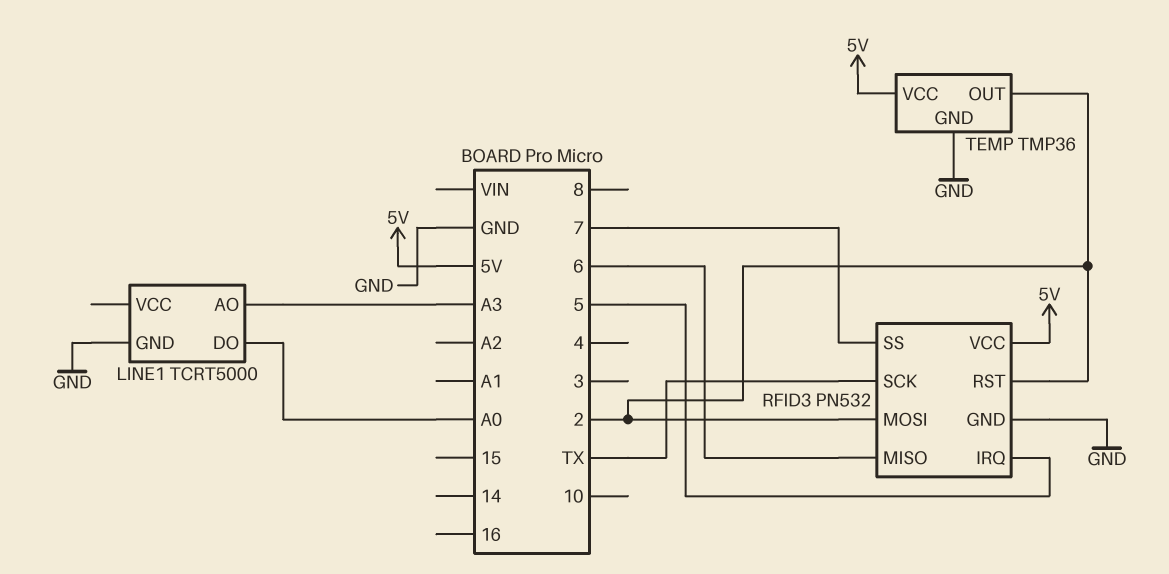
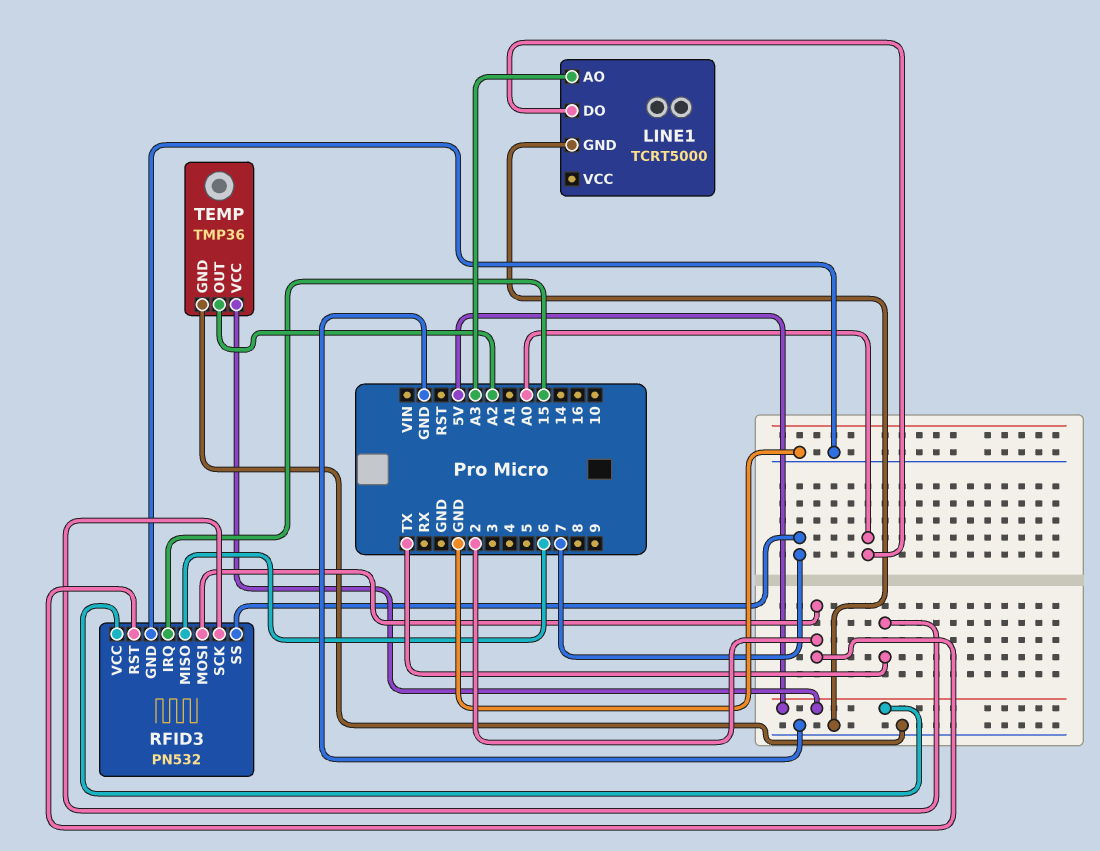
RFID3 pin IRQ: 5 -> 15
TEMP pin OUT: 2 -> A2

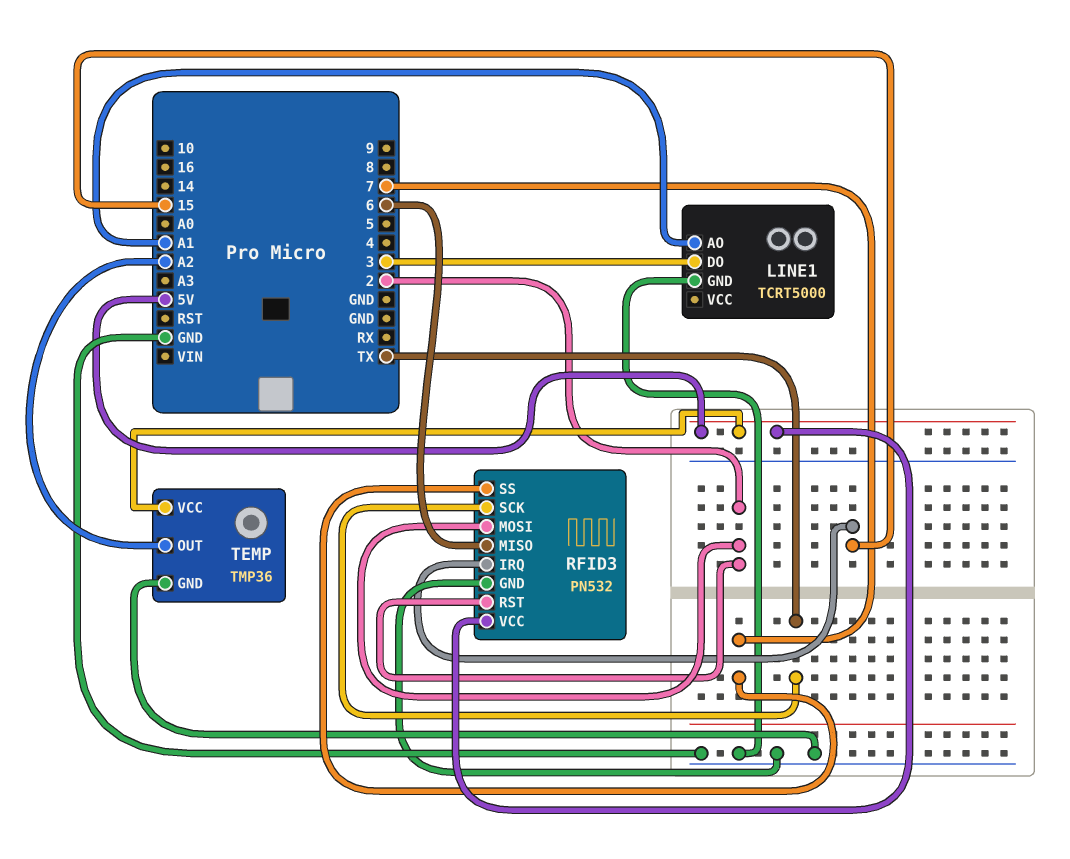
LINE1 pin AO: A3 -> A1
LINE1 pin DO: A0 -> 3

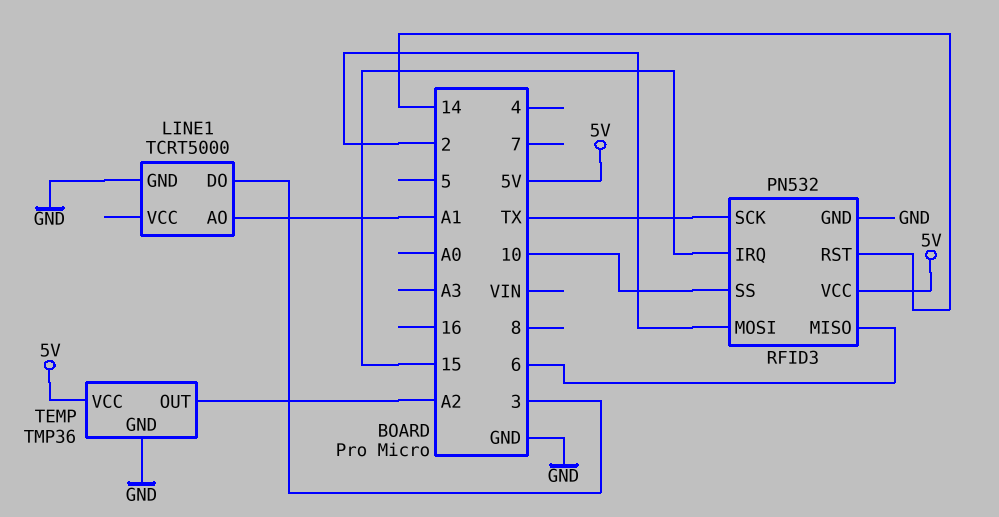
RFID3 pin RST: 2 -> 14
RFID3 pin SS: 7 -> 10

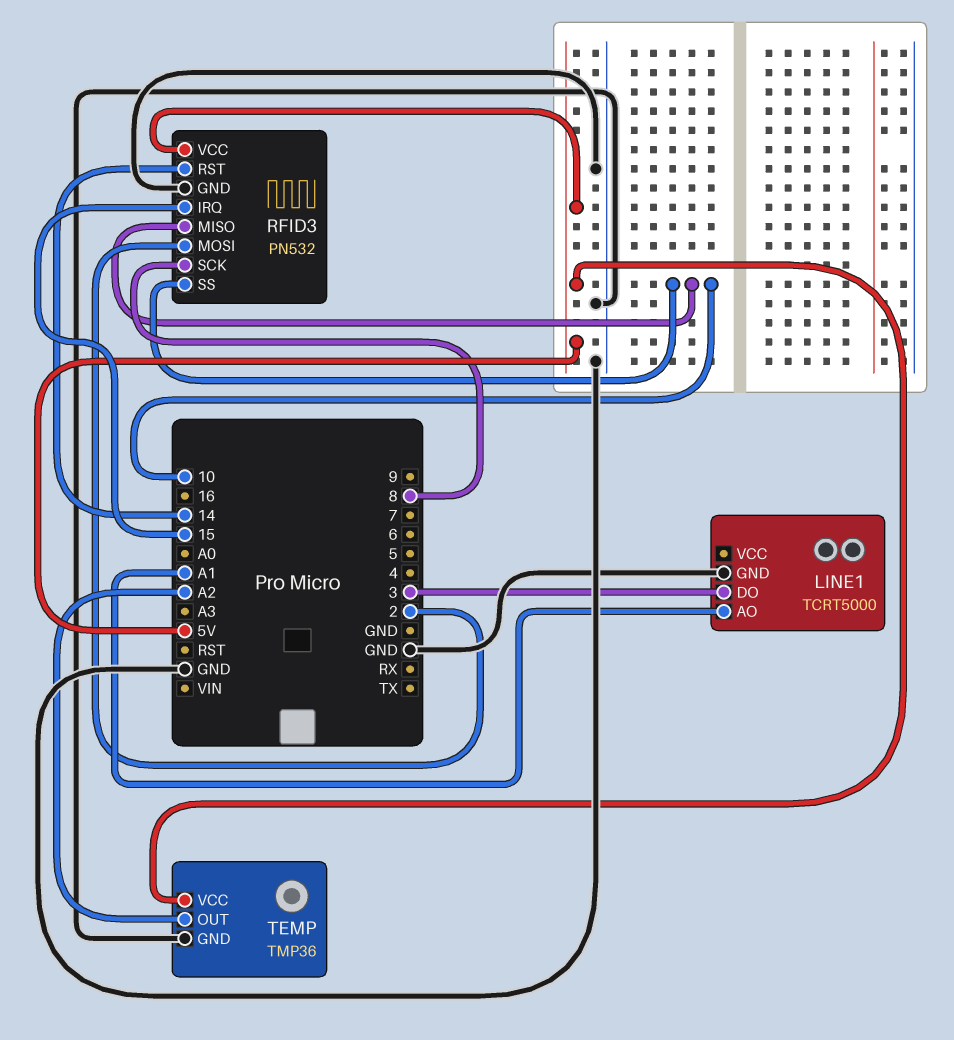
RFID3 pin MISO: 6 -> 10
RFID3 pin SCK: TX -> 8

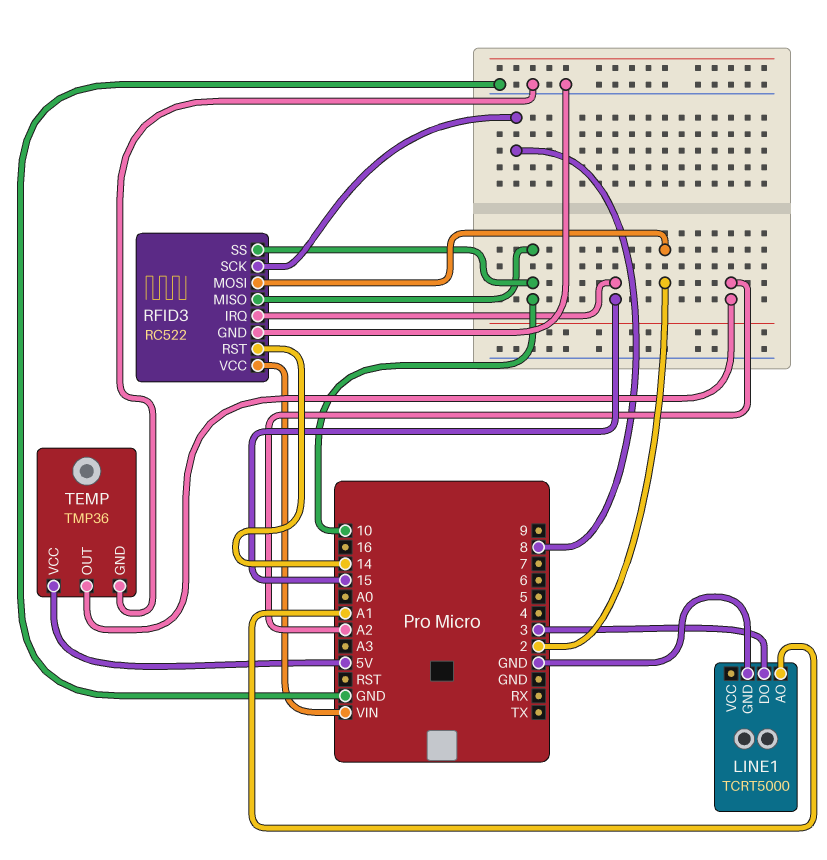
RFID3: PN532 -> RC522
RFID3 pin VCC: 5V -> VIN

